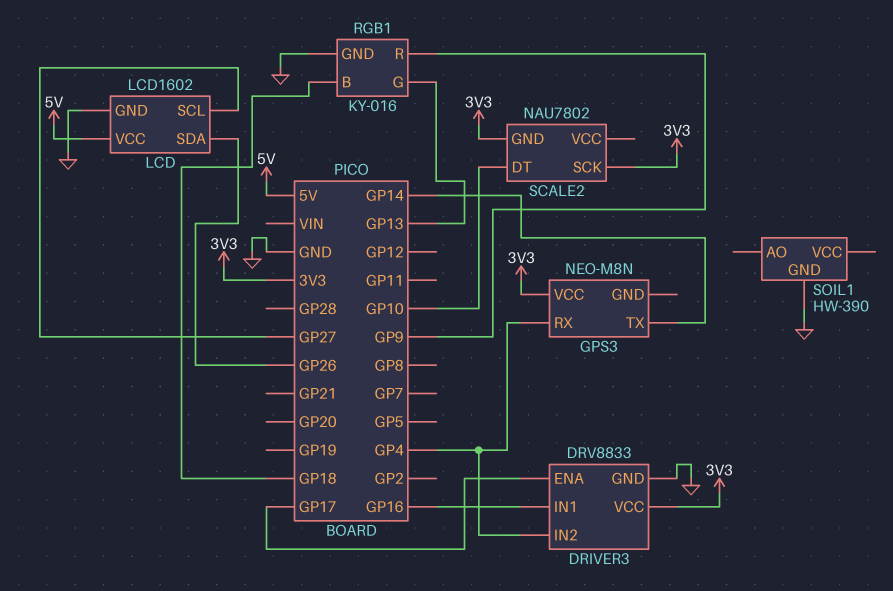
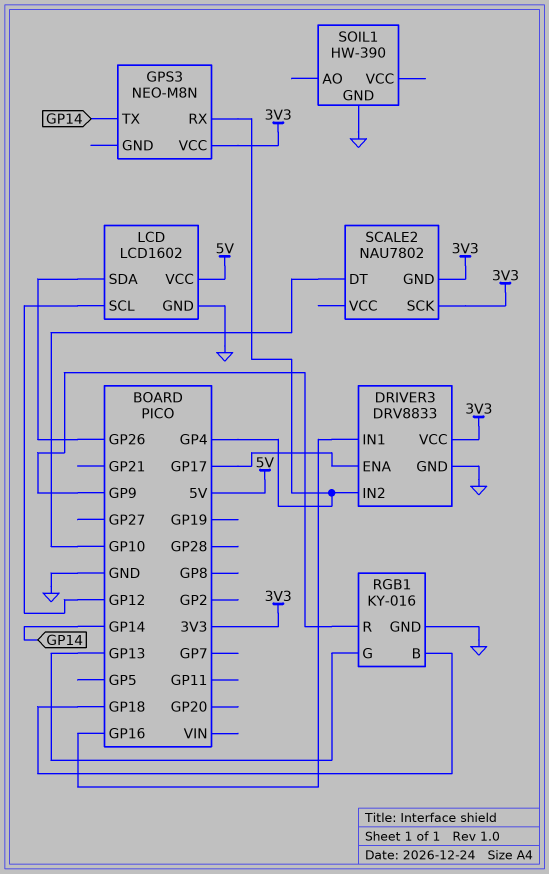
LCD pin SCL: GP27 -> GP12

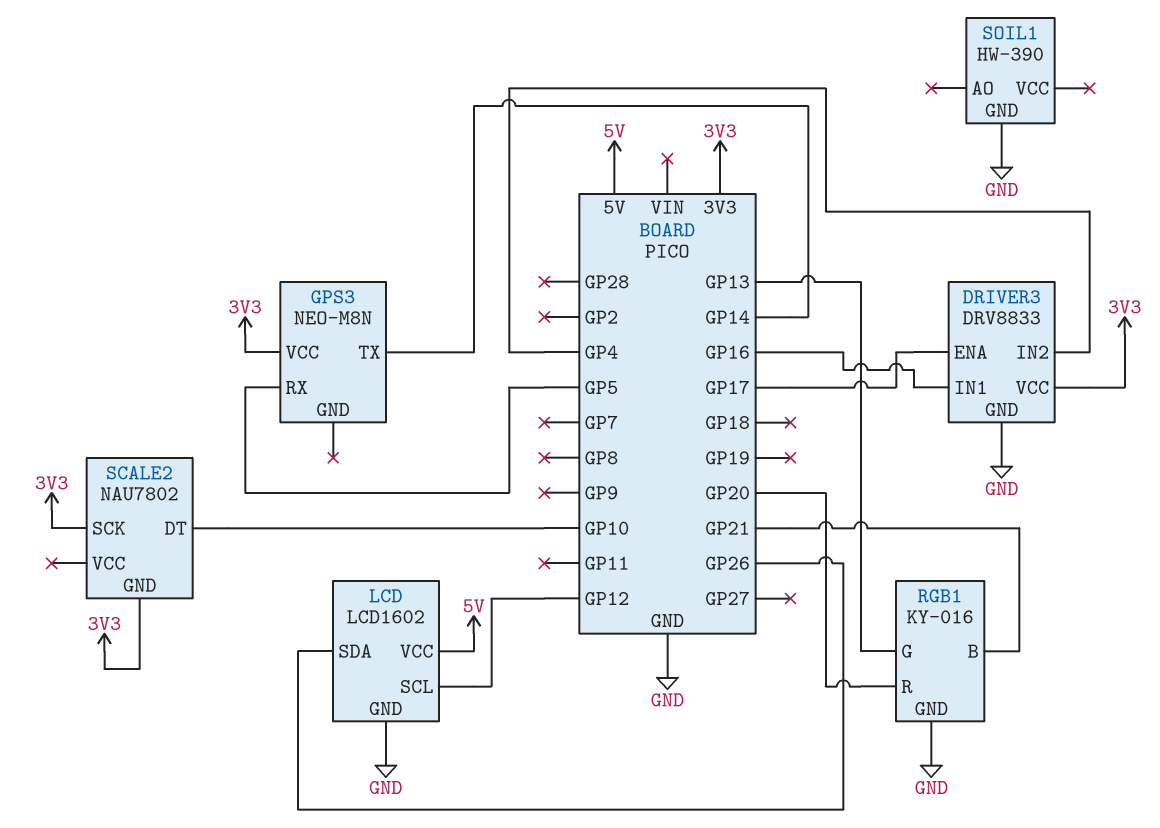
GPS3 pin RX: GP4 -> GP5
RGB1 pin B: GP18 -> GP21
RGB1 pin R: GP9 -> GP20

